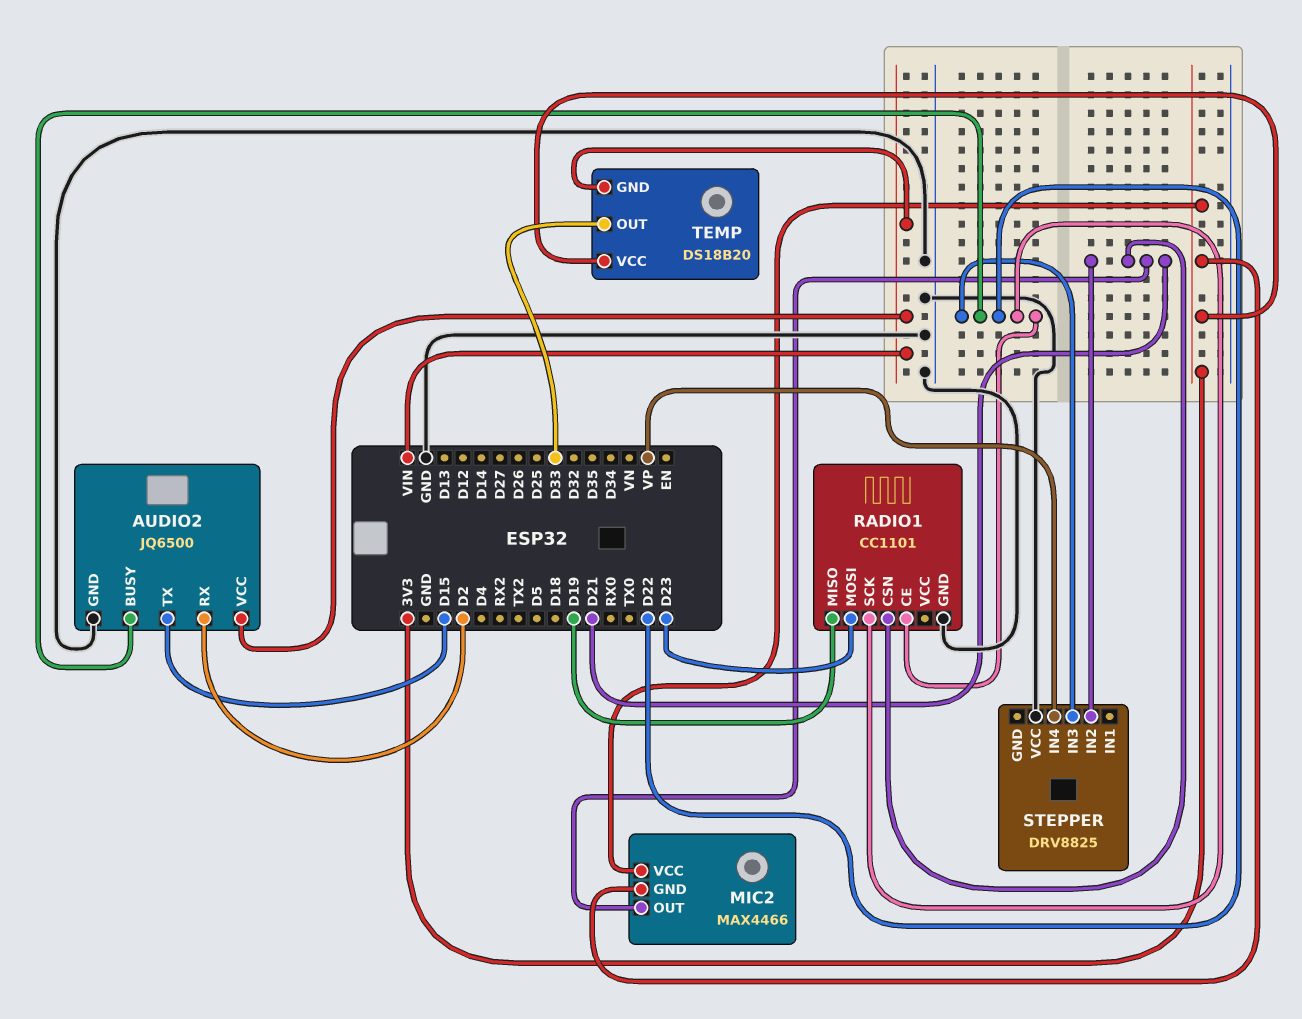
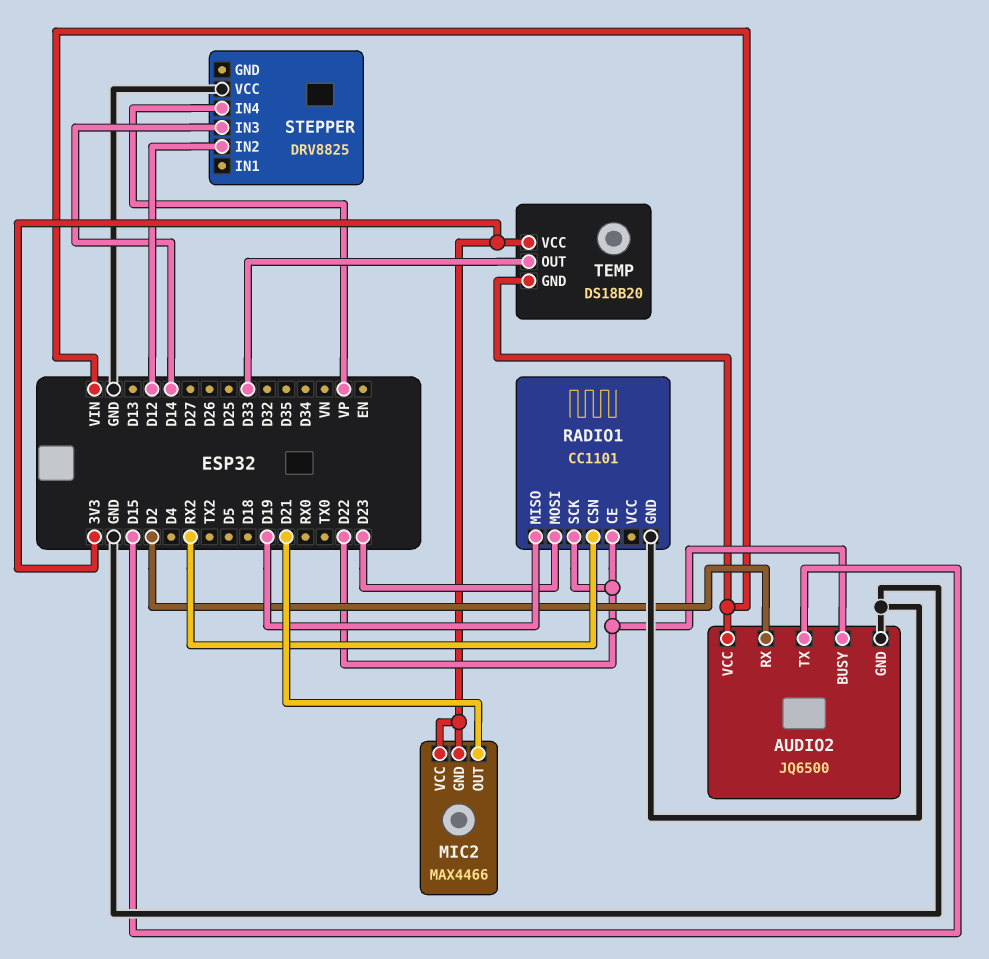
RADIO1 pin CSN: D21 -> RX2
STEPPER pin IN2: D21 -> D12
STEPPER pin IN3: D22 -> D14

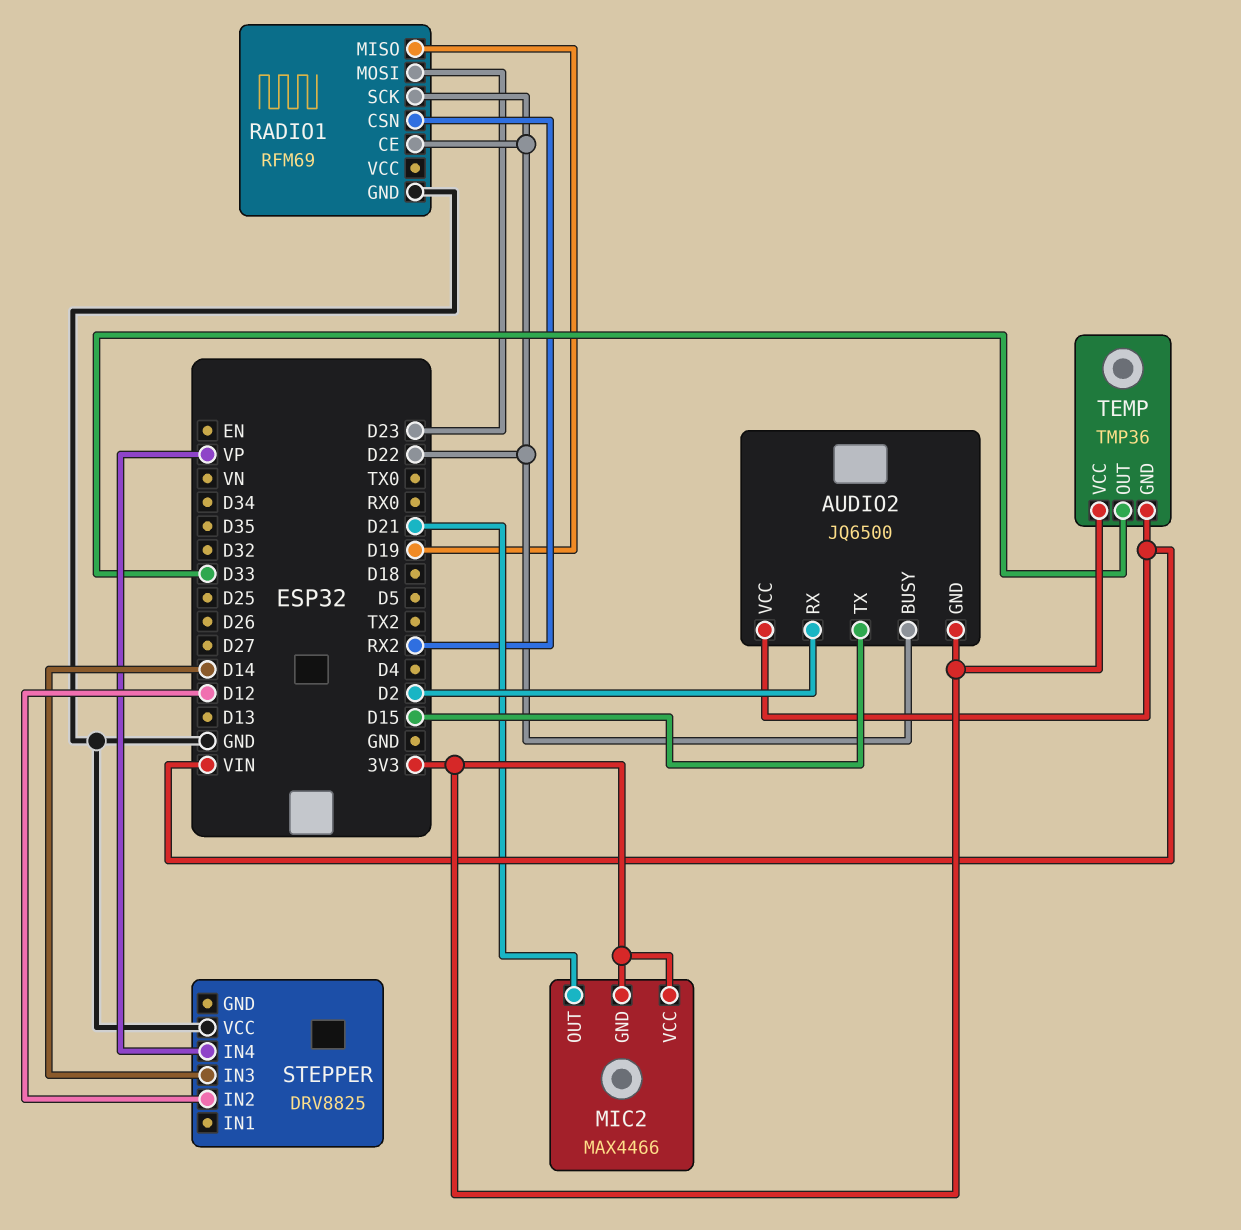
AUDIO2 pin GND: GND -> 3V3
RADIO1: CC1101 -> RFM69
TEMP: DS18B20 -> TMP36

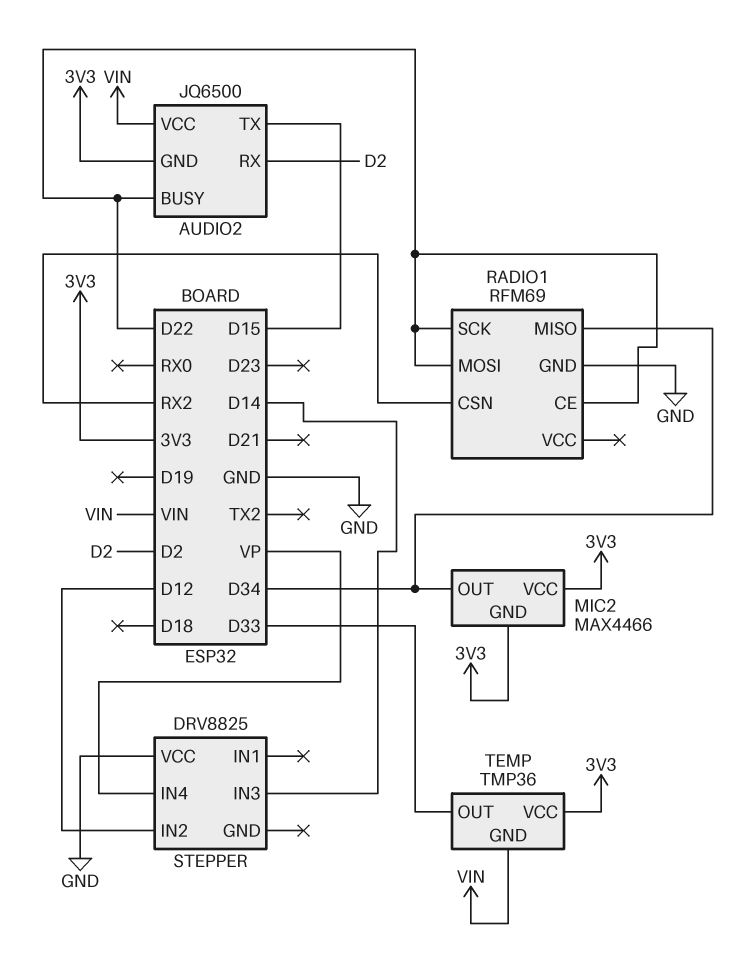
MIC2 pin OUT: D21 -> D34
RADIO1 pin MISO: D19 -> D34
RADIO1 pin MOSI: D23 -> D22

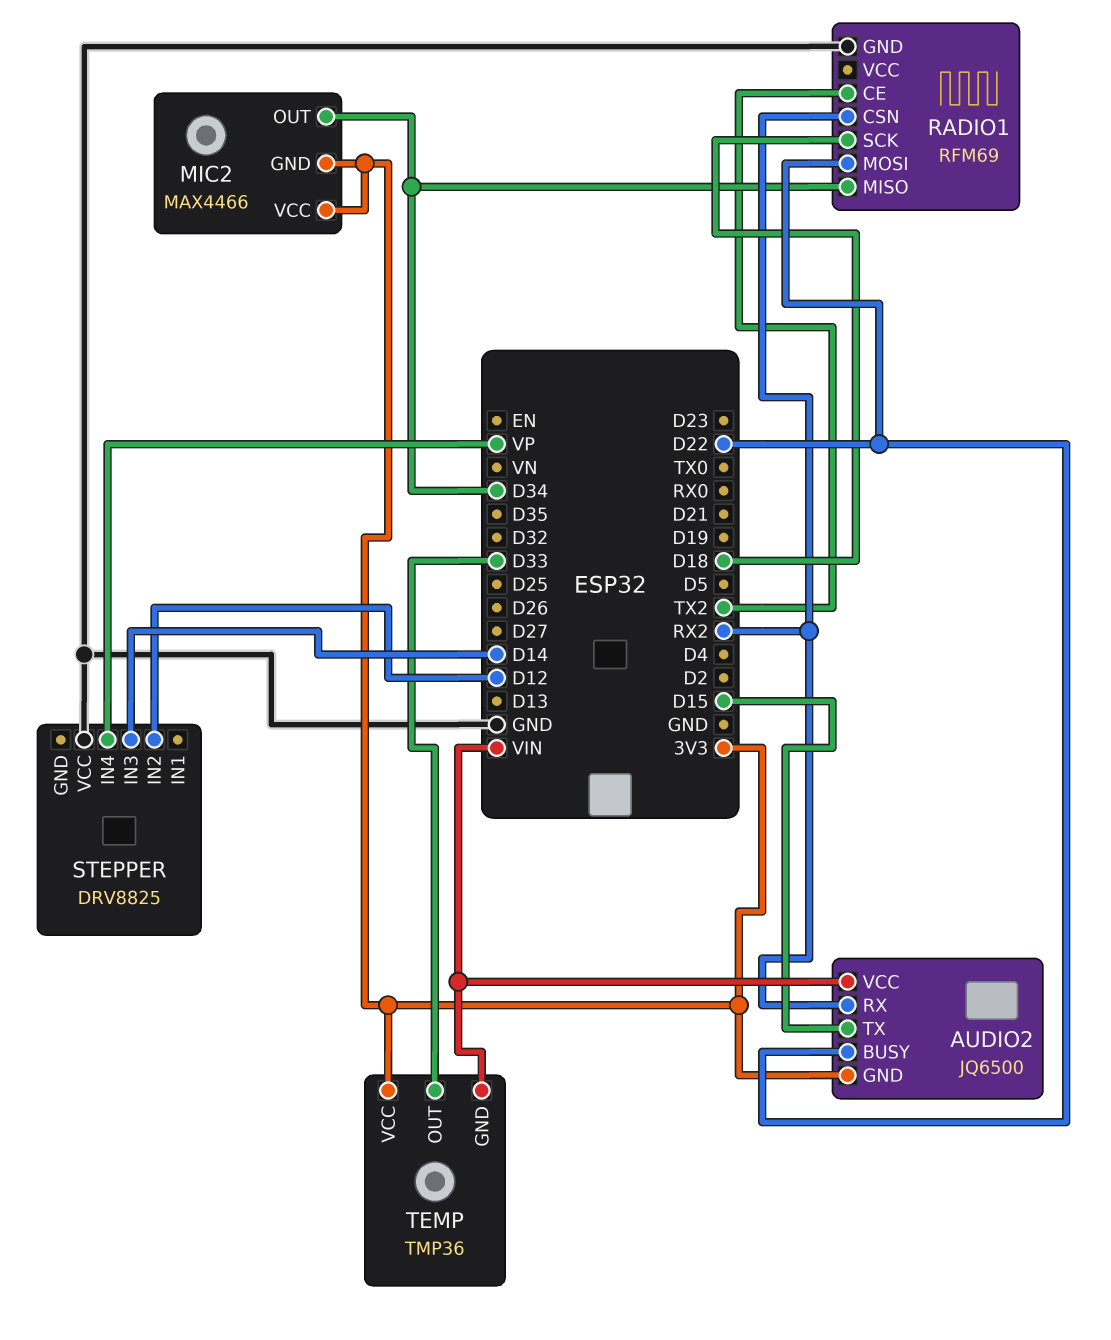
AUDIO2 pin RX: D2 -> RX2
RADIO1 pin CE: D22 -> TX2
RADIO1 pin SCK: D22 -> D18

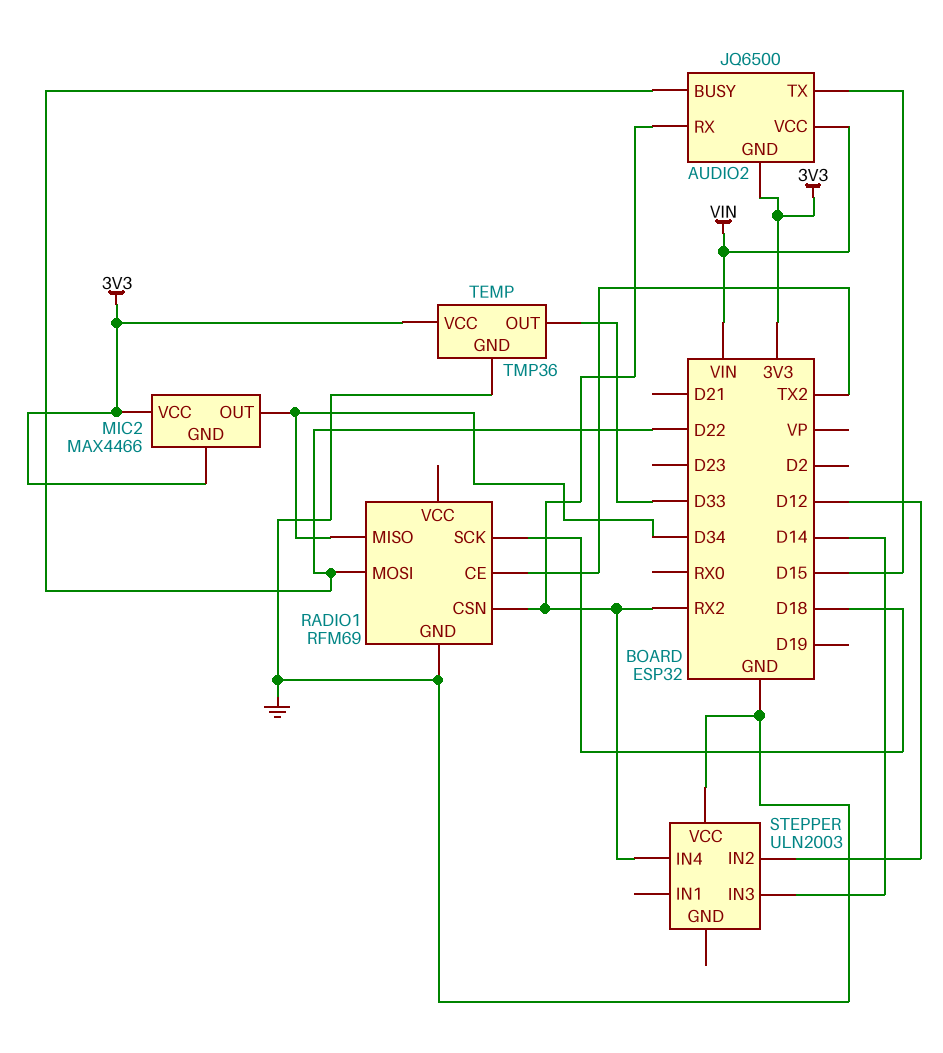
STEPPER: DRV8825 -> ULN2003
STEPPER pin IN4: VP -> RX2
TEMP pin GND: VIN -> GND

